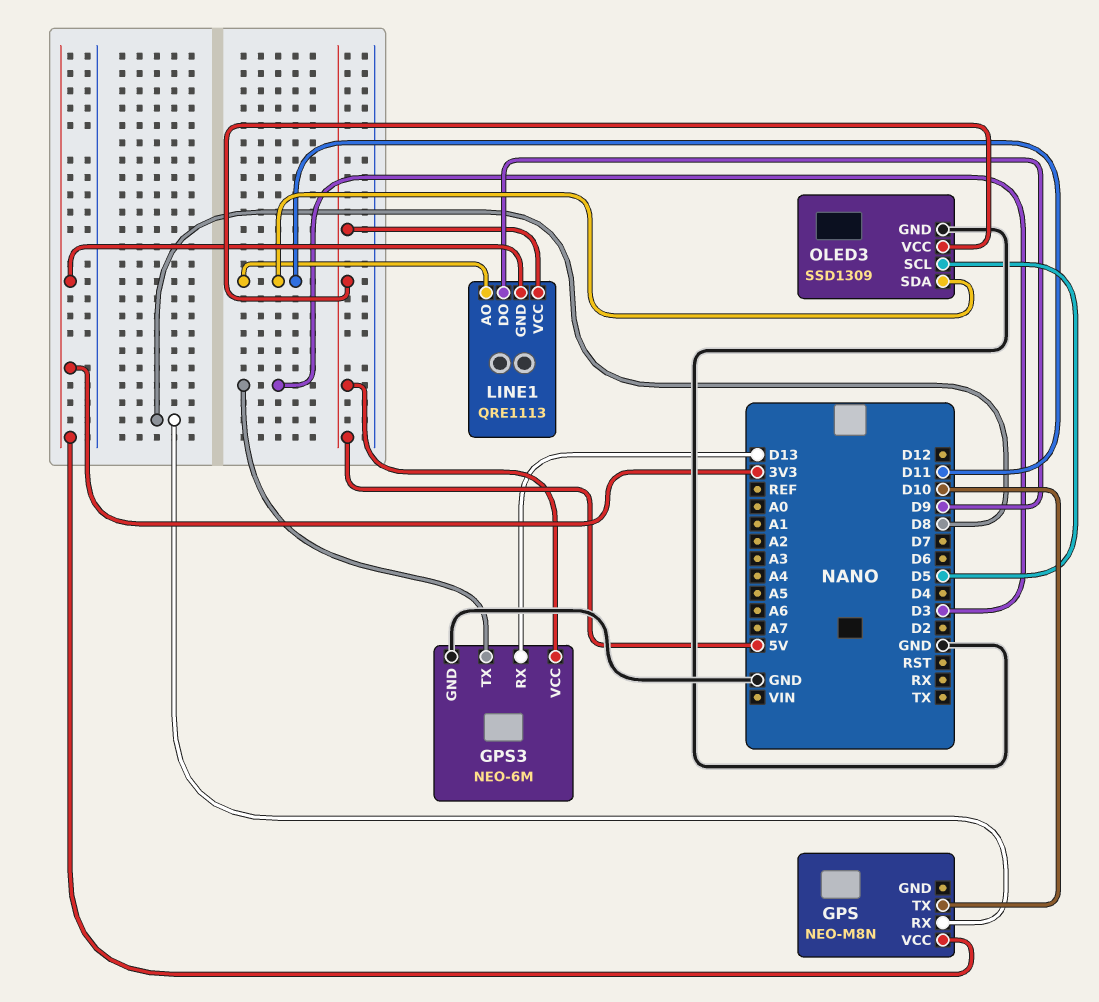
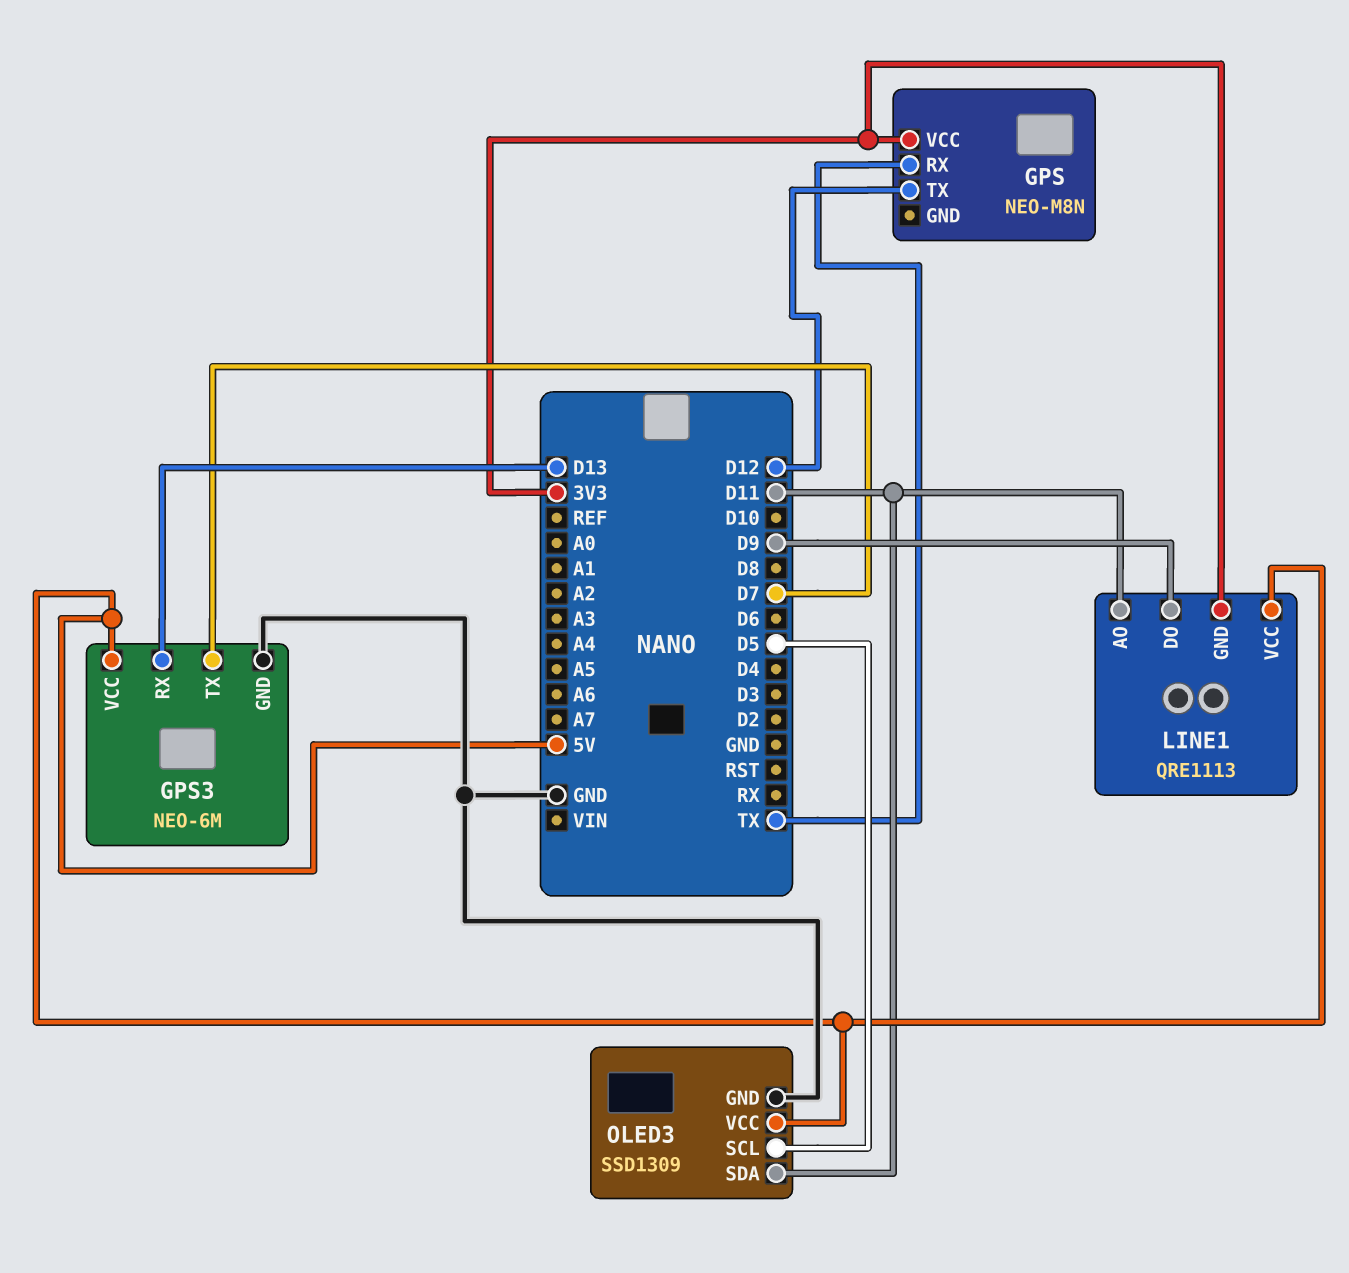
GPS pin RX: D8 -> TX
GPS pin TX: D10 -> D12
GPS3 pin TX: D3 -> D7

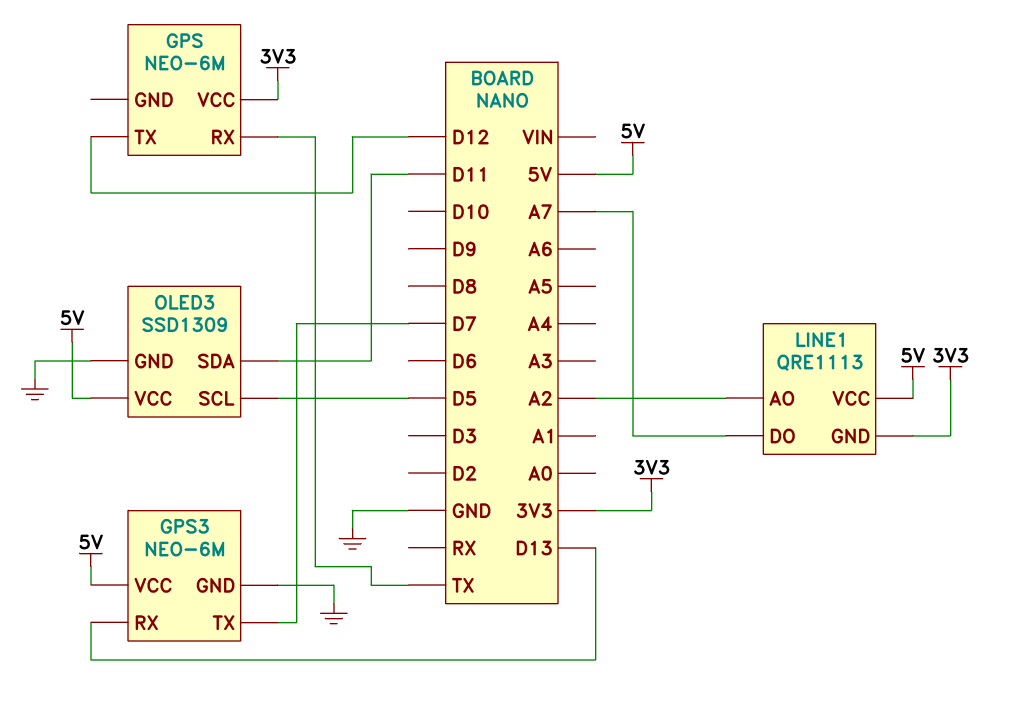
GPS: NEO-M8N -> NEO-6M
LINE1 pin AO: D11 -> A2
LINE1 pin DO: D9 -> A7

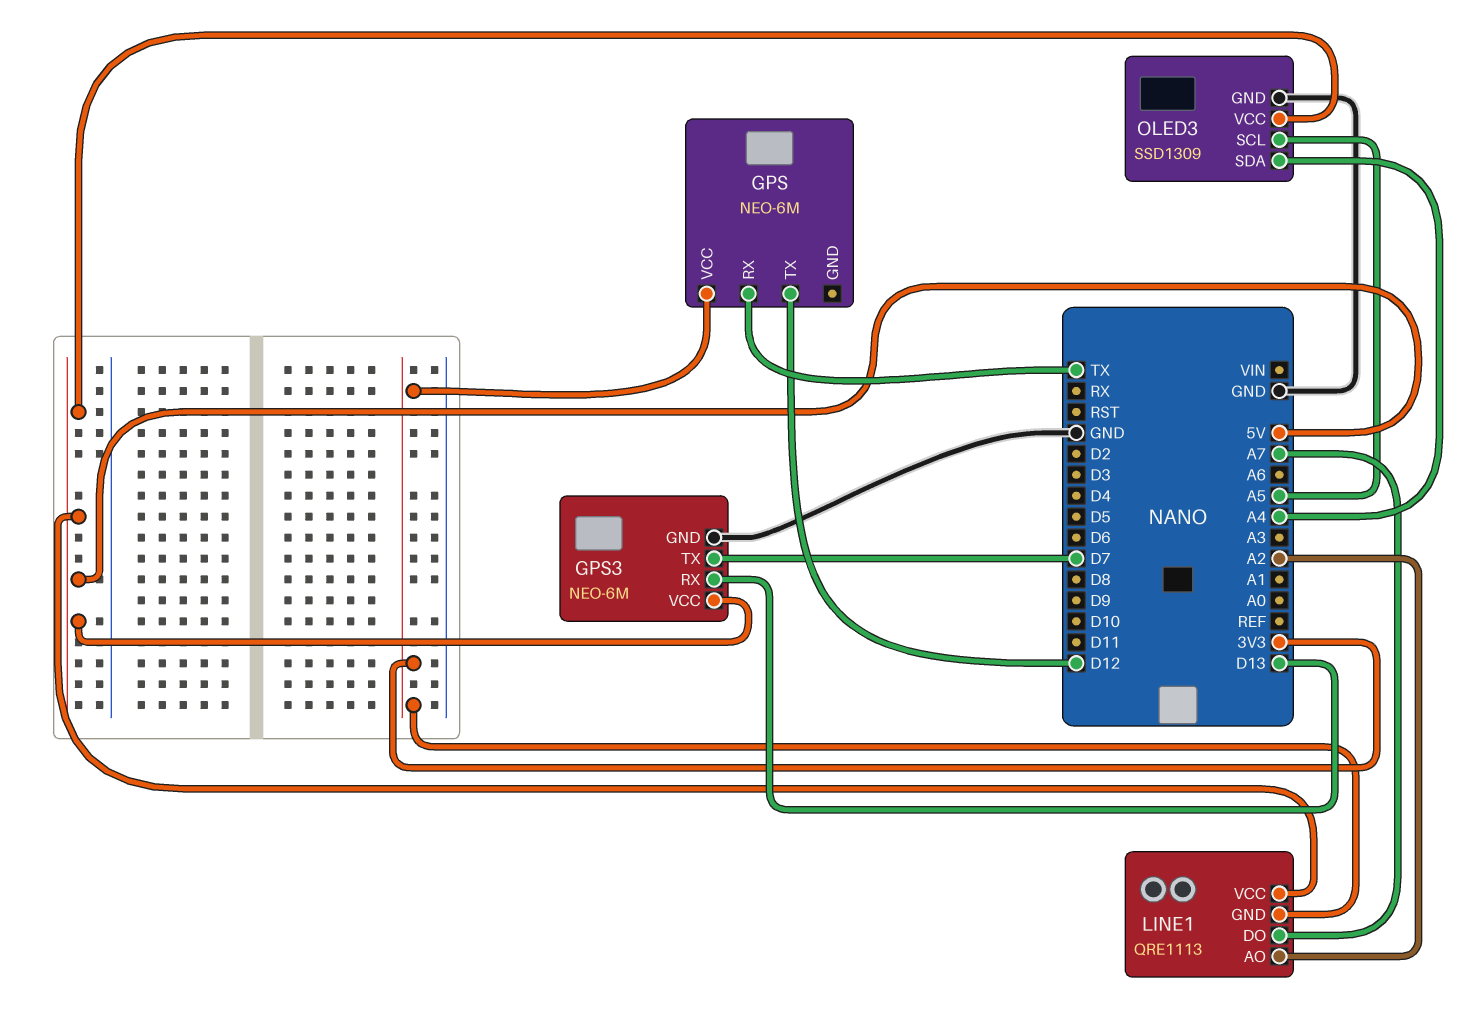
OLED3 pin SCL: D5 -> A5
OLED3 pin SDA: D11 -> A4

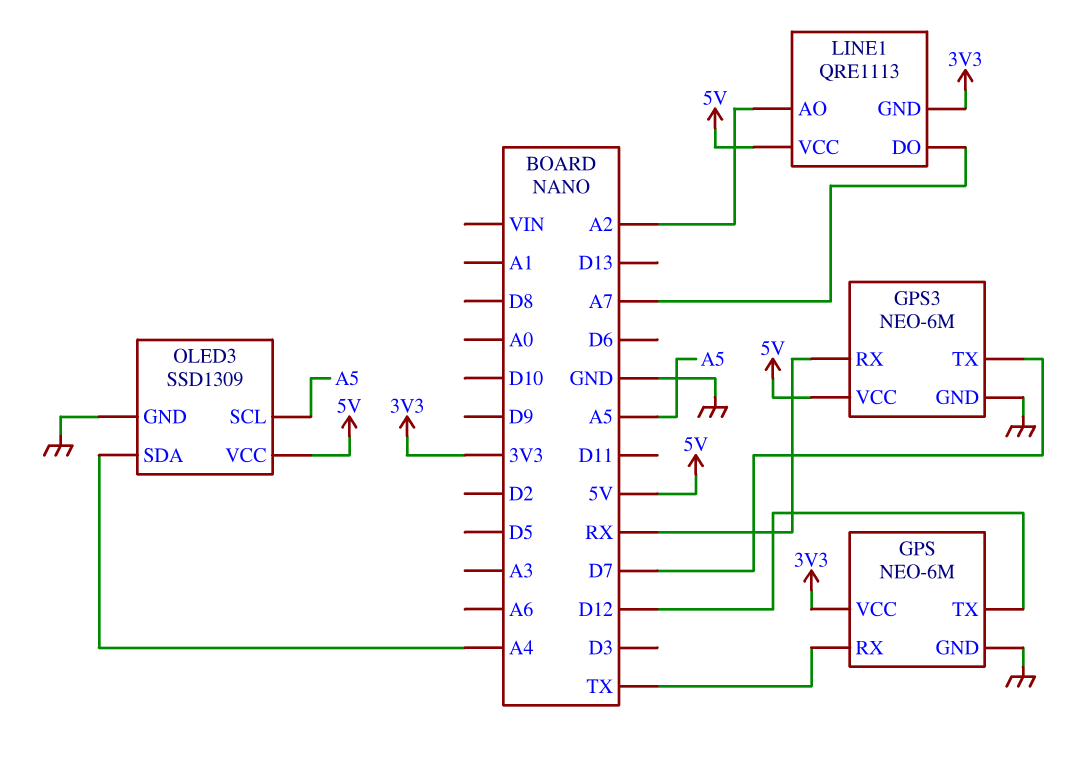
GPS pin GND: none -> GND
GPS3 pin RX: D13 -> RX

